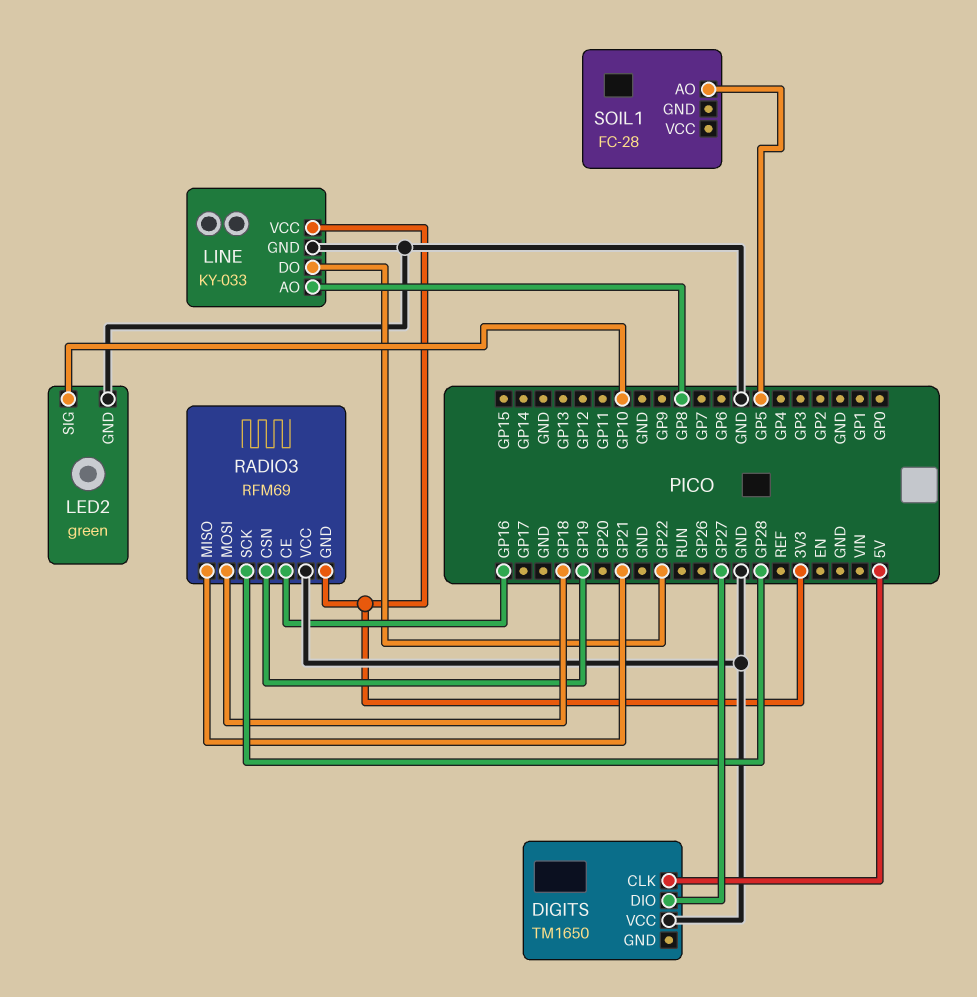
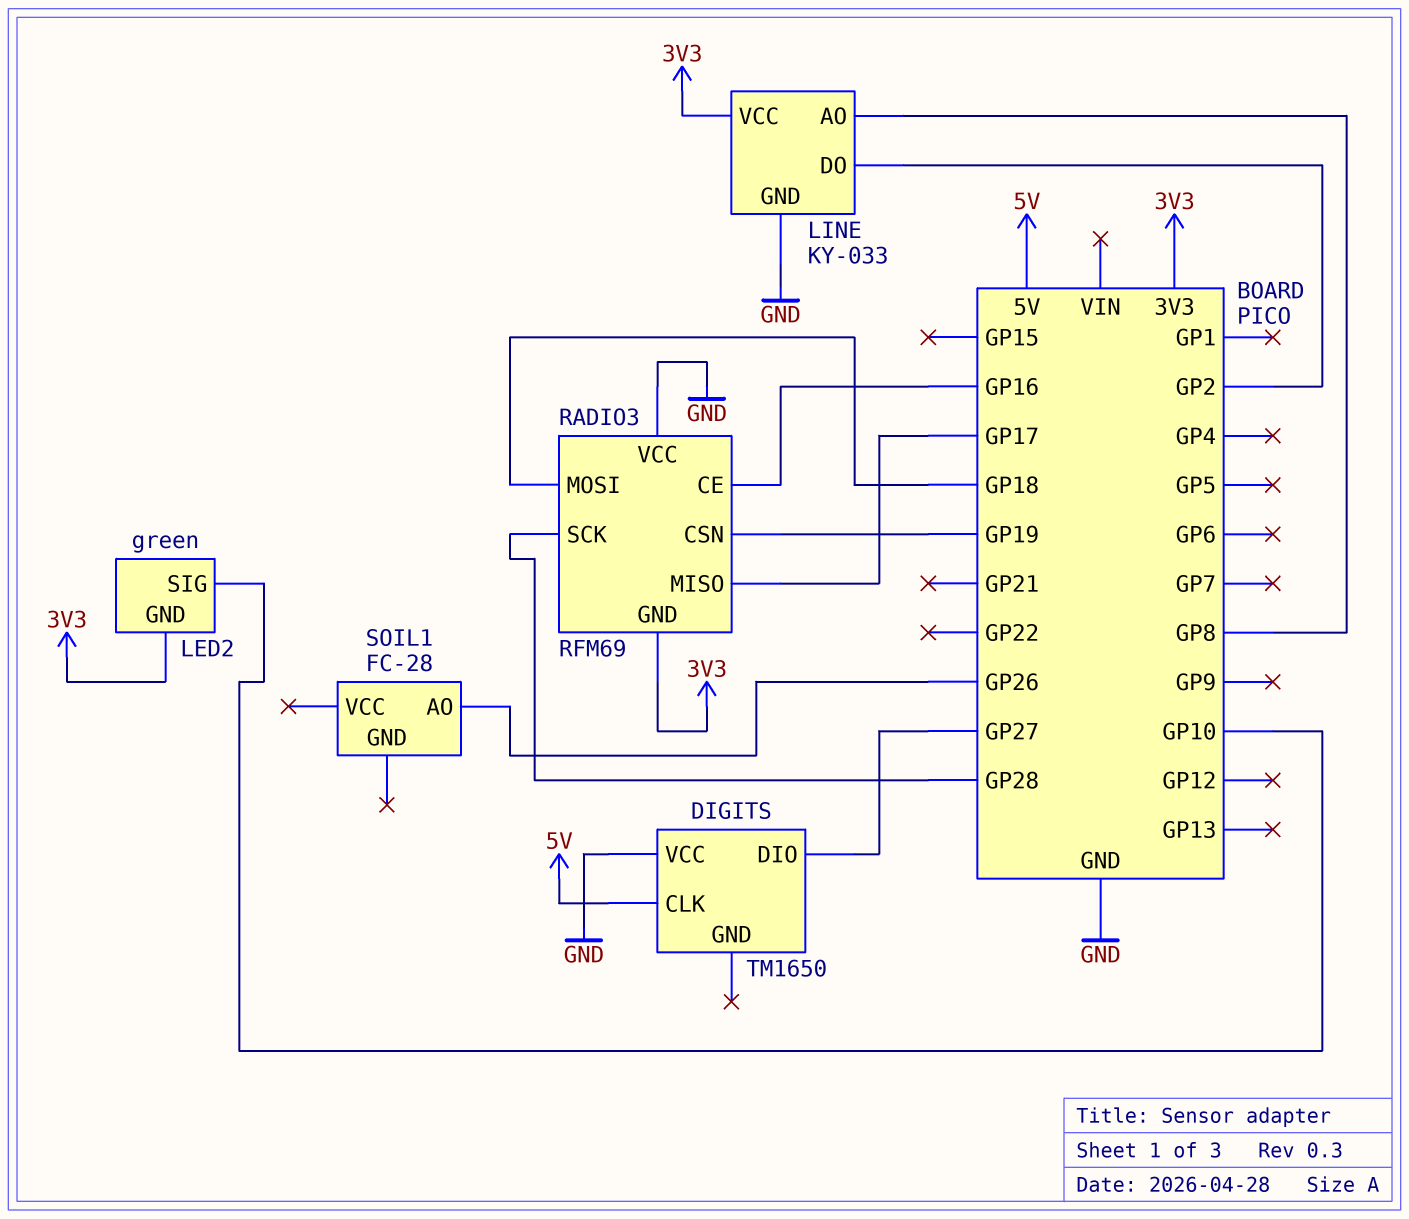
LED2 pin GND: GND -> 3V3
LINE pin DO: GP22 -> GP2
RADIO3 pin MISO: GP21 -> GP17
SOIL1 pin AO: GP5 -> GP26

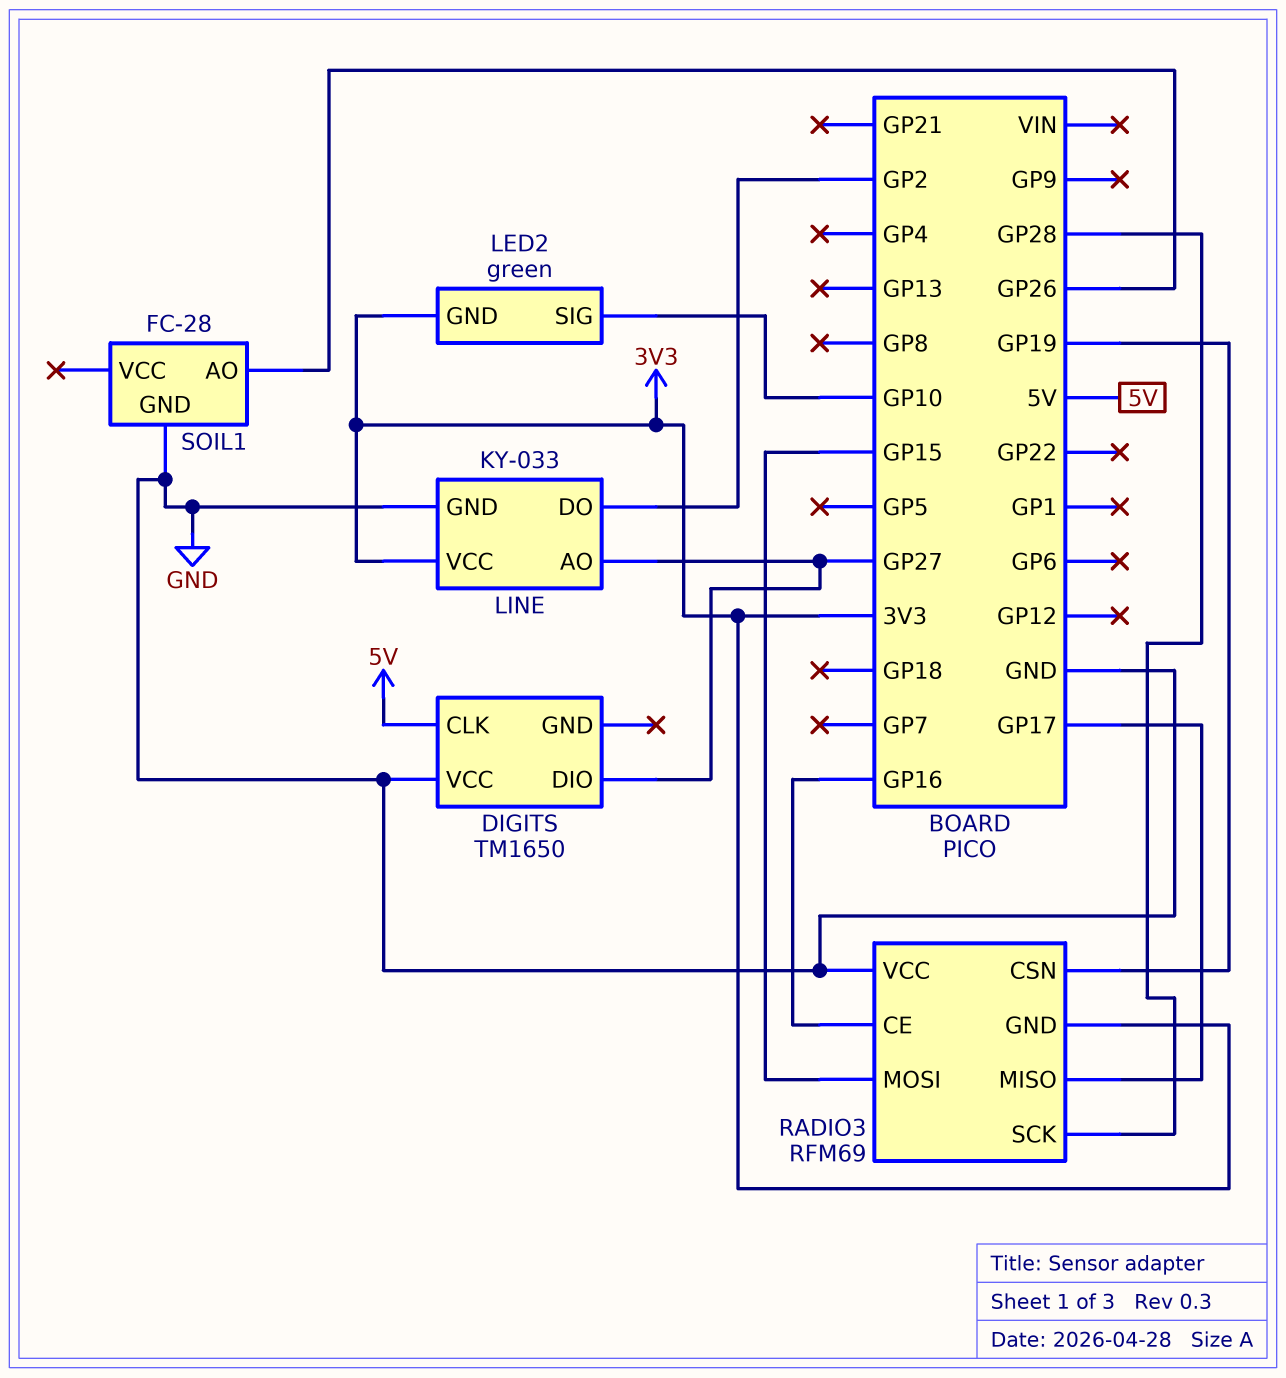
LINE pin AO: GP8 -> GP27
RADIO3 pin MOSI: GP18 -> GP15
SOIL1 pin GND: none -> GND

